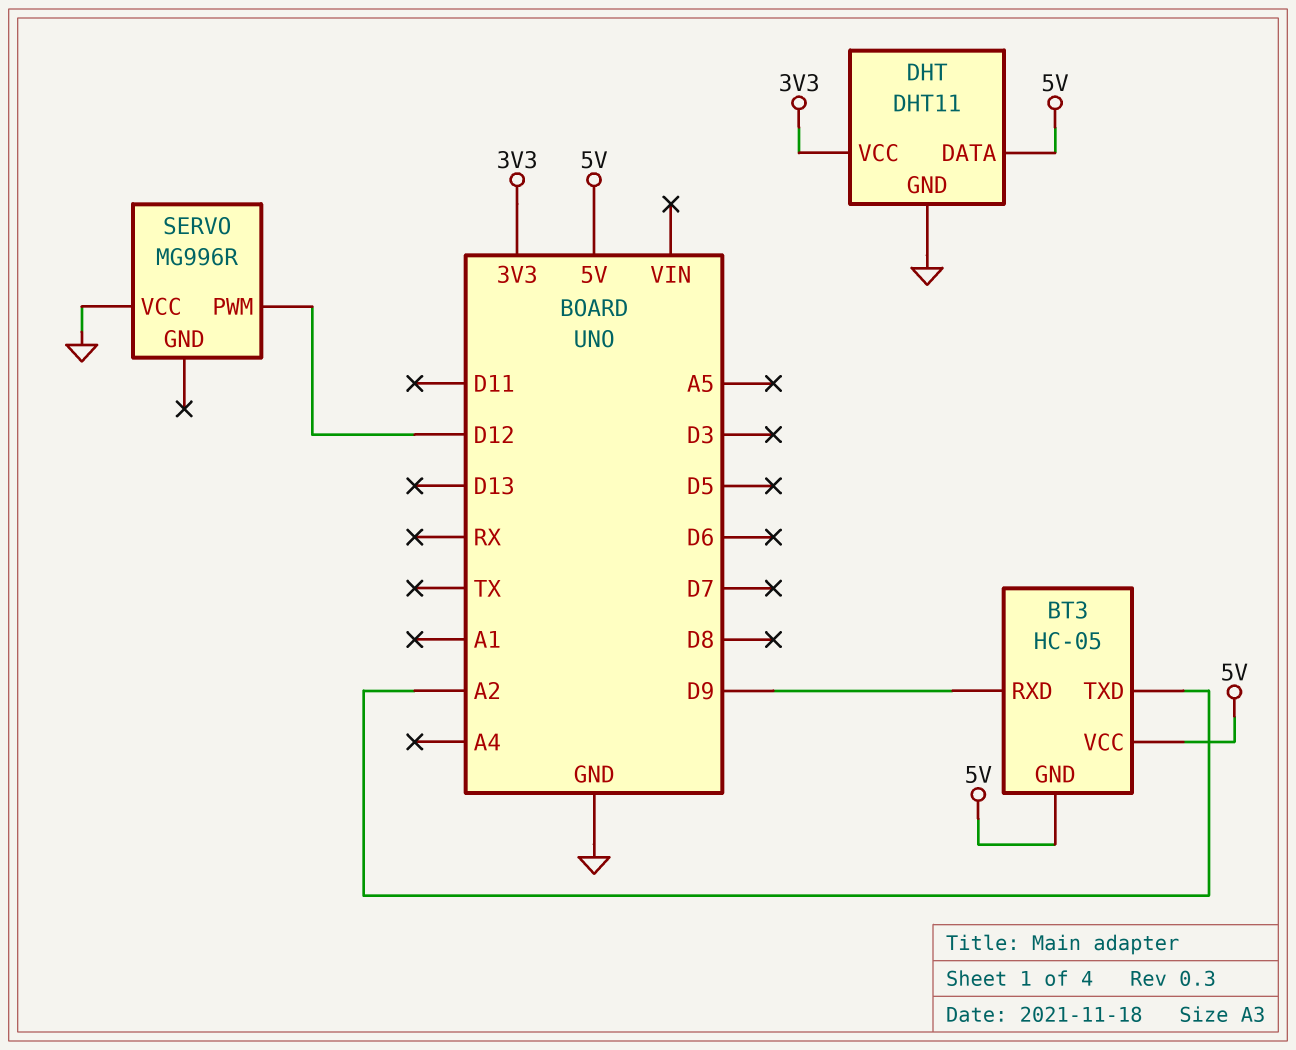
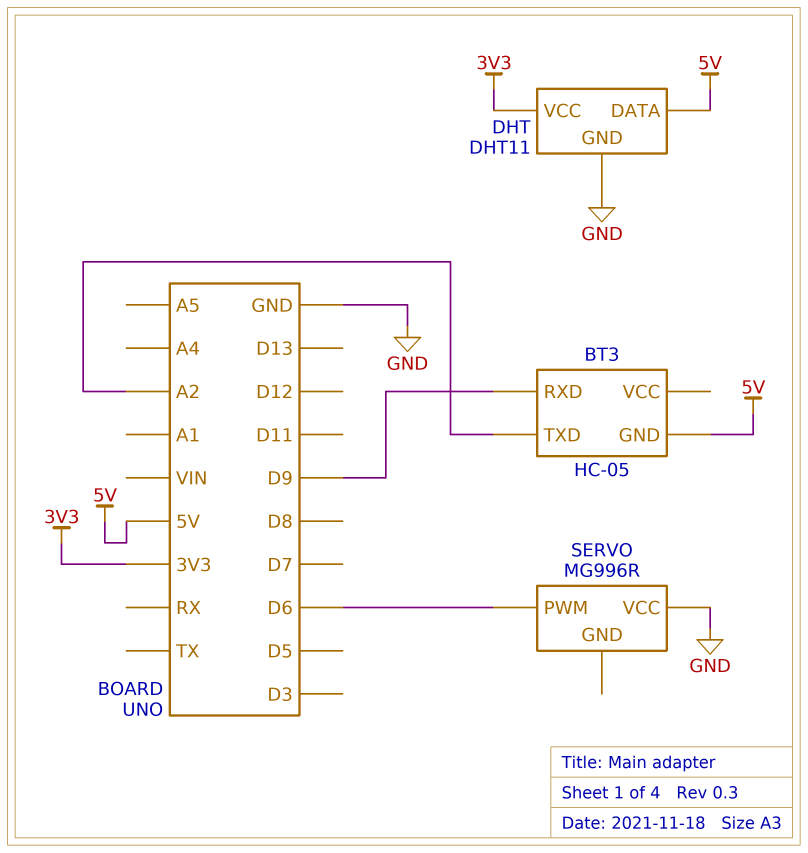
BT3 pin VCC: 5V -> none
SERVO pin PWM: D12 -> D6

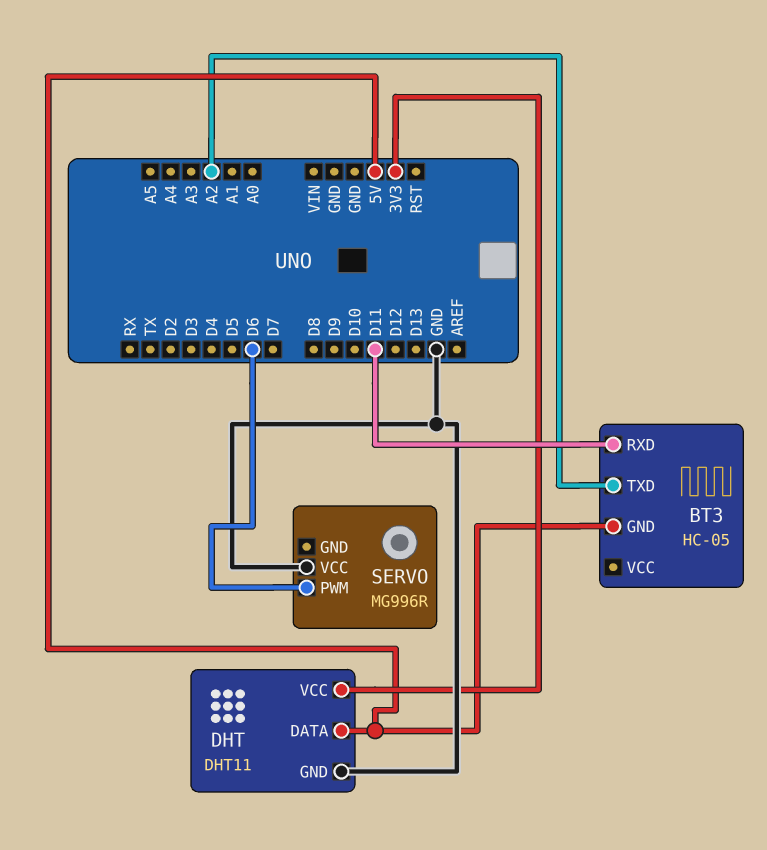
BT3 pin RXD: D9 -> D11

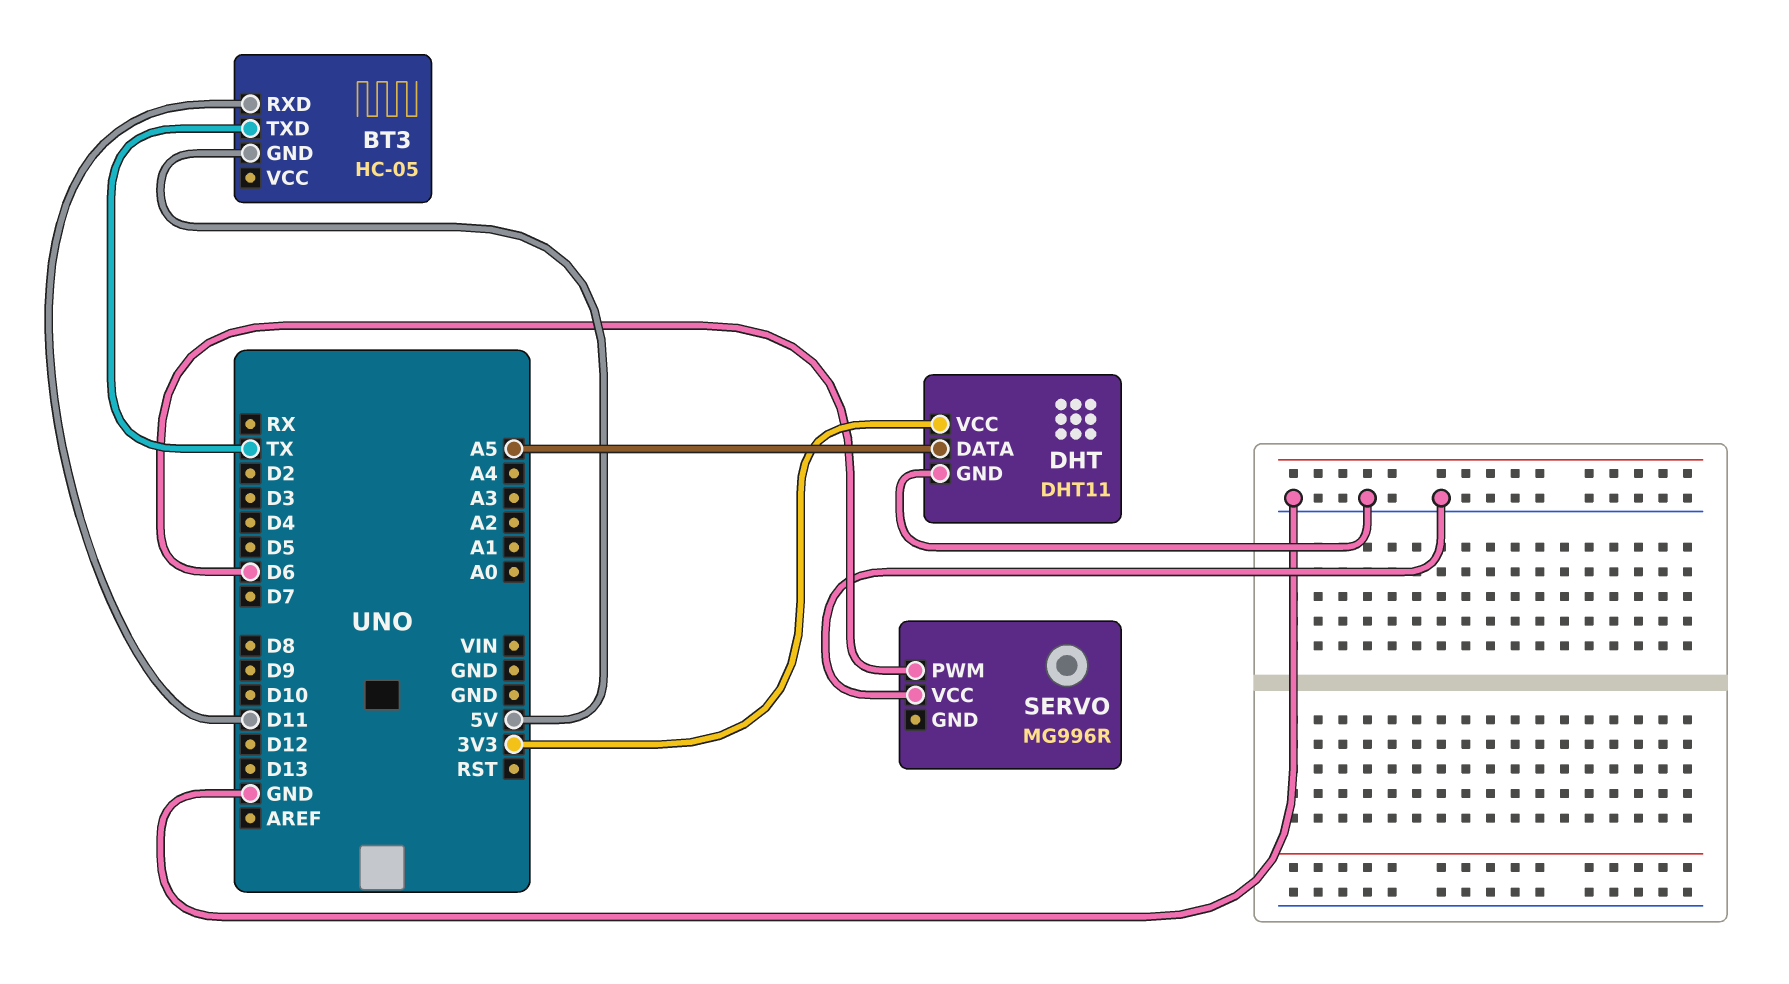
BT3 pin TXD: A2 -> TX
DHT pin DATA: 5V -> A5

